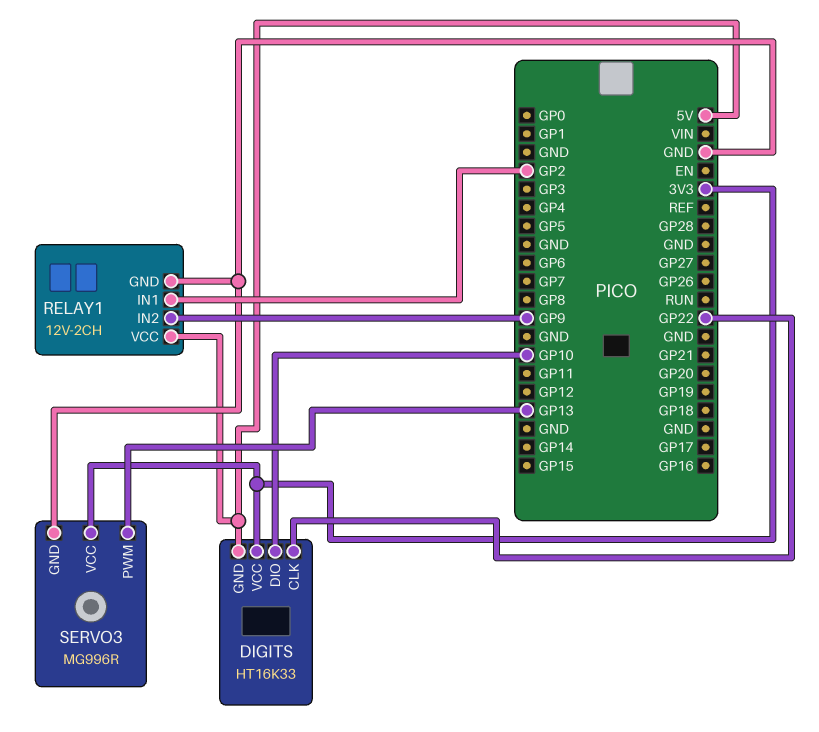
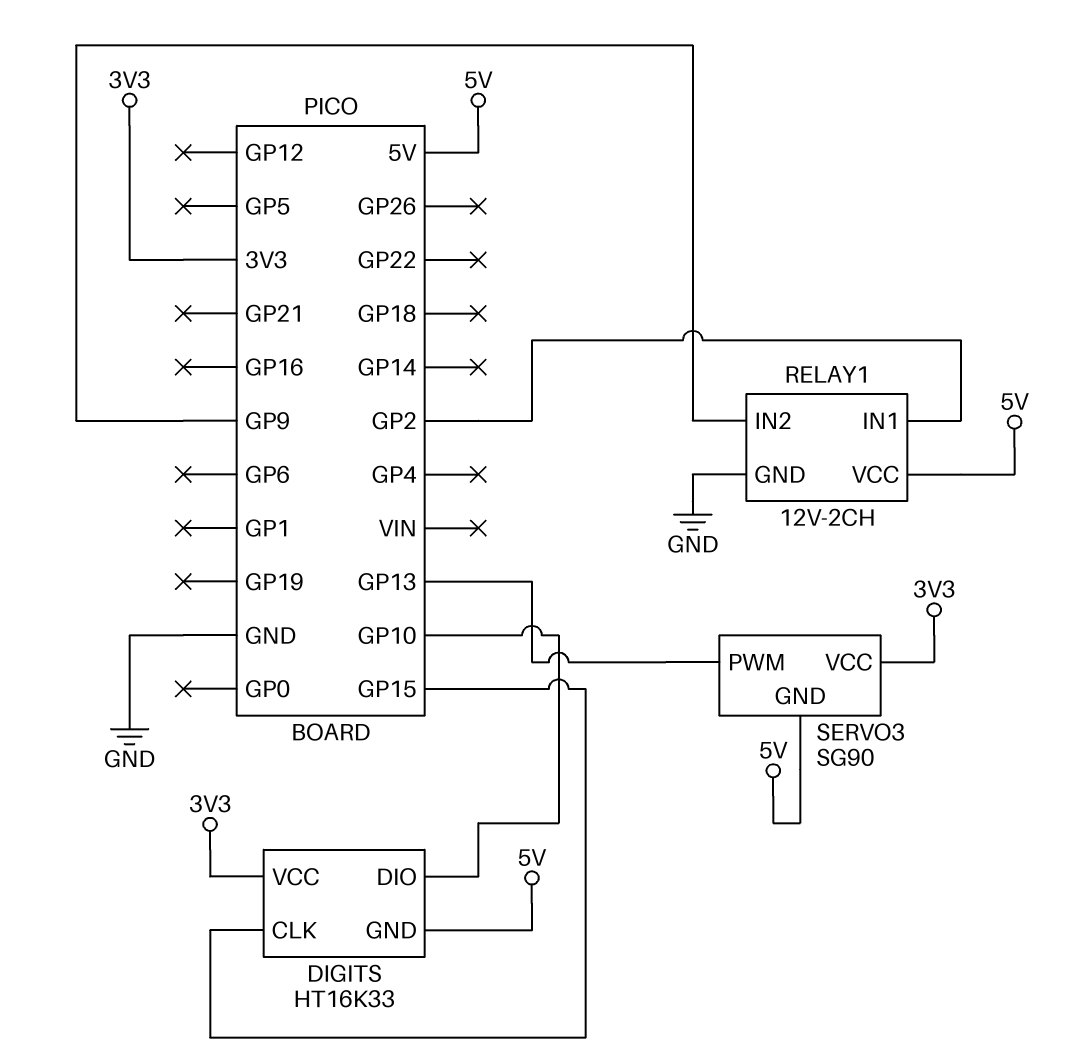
DIGITS pin CLK: GP22 -> GP15
SERVO3: MG996R -> SG90
SERVO3 pin GND: GND -> 5V

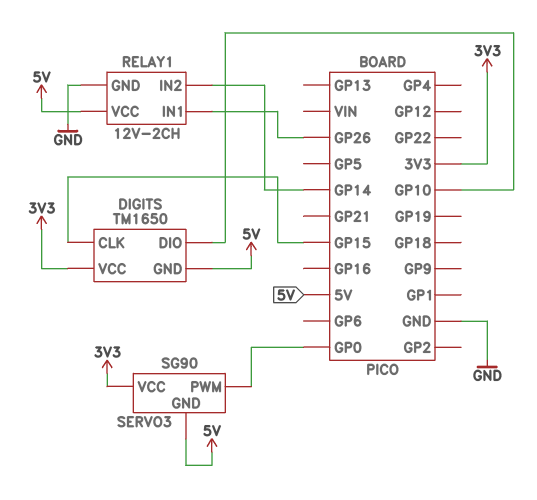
DIGITS: HT16K33 -> TM1650
RELAY1 pin IN1: GP2 -> GP26
RELAY1 pin IN2: GP9 -> GP14
SERVO3 pin PWM: GP13 -> GP0

